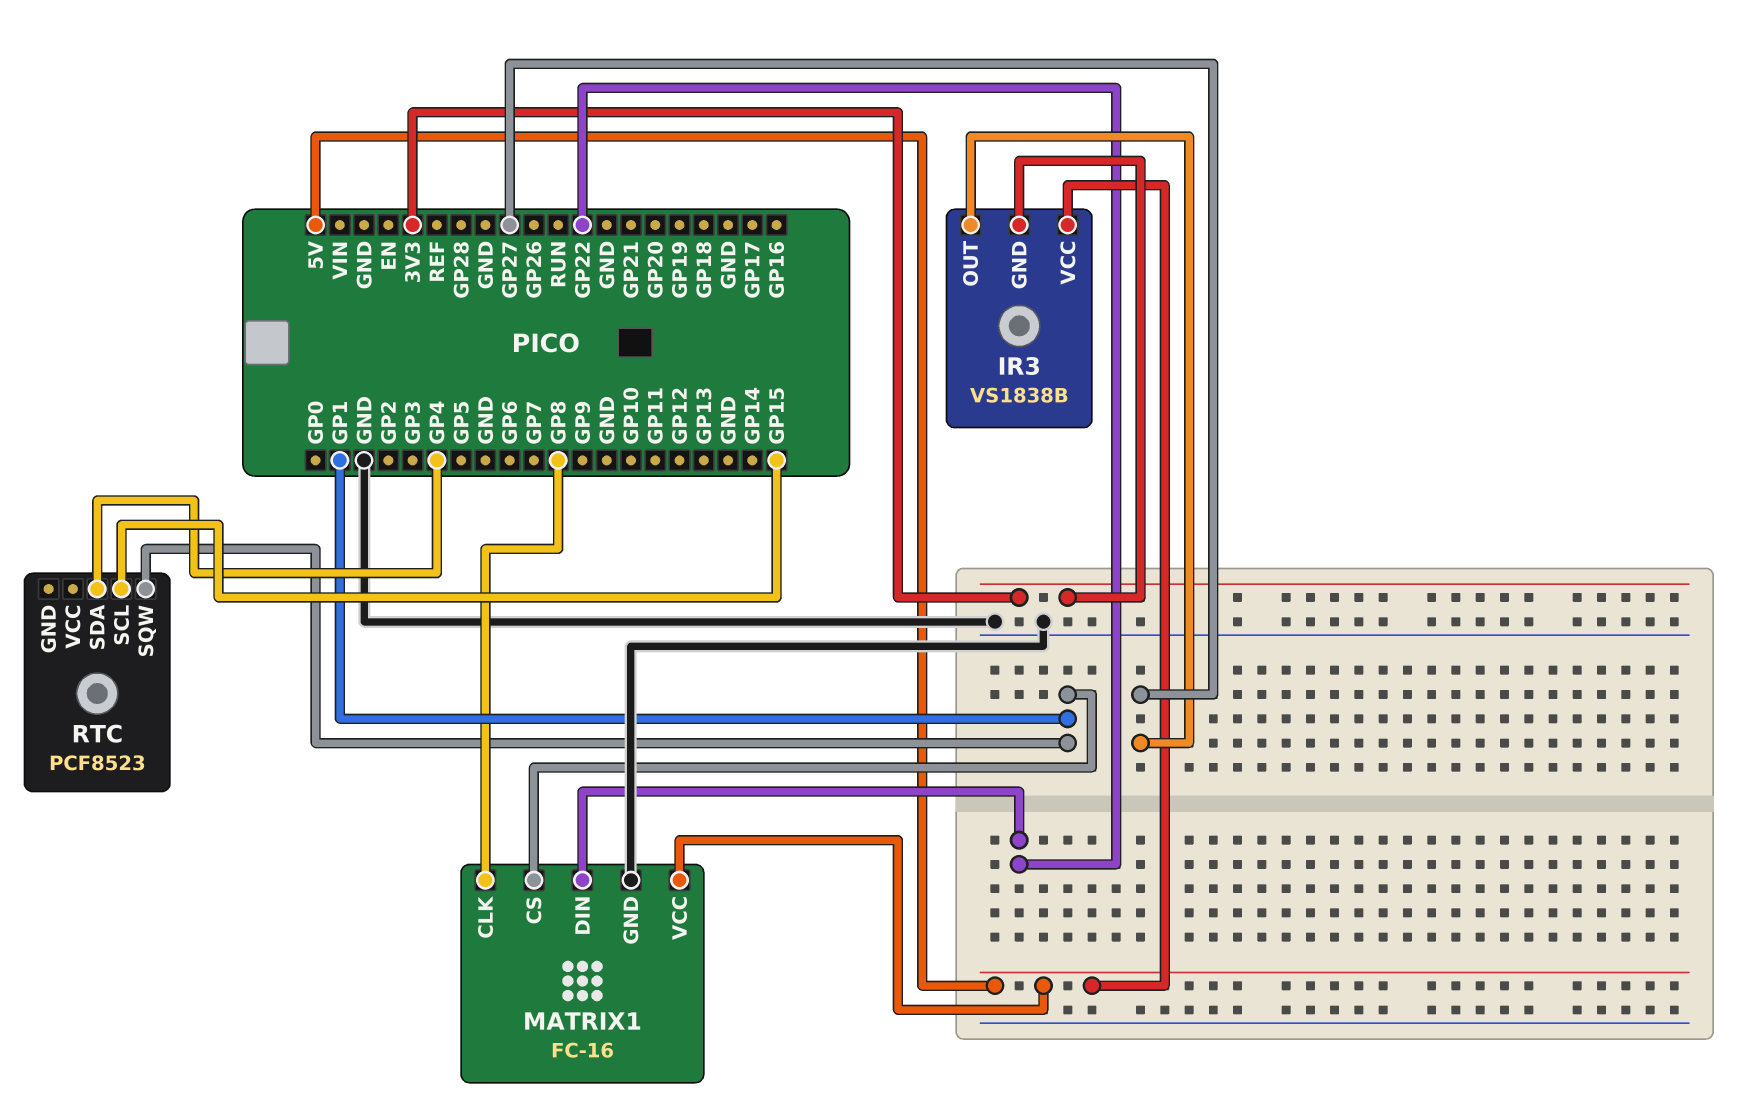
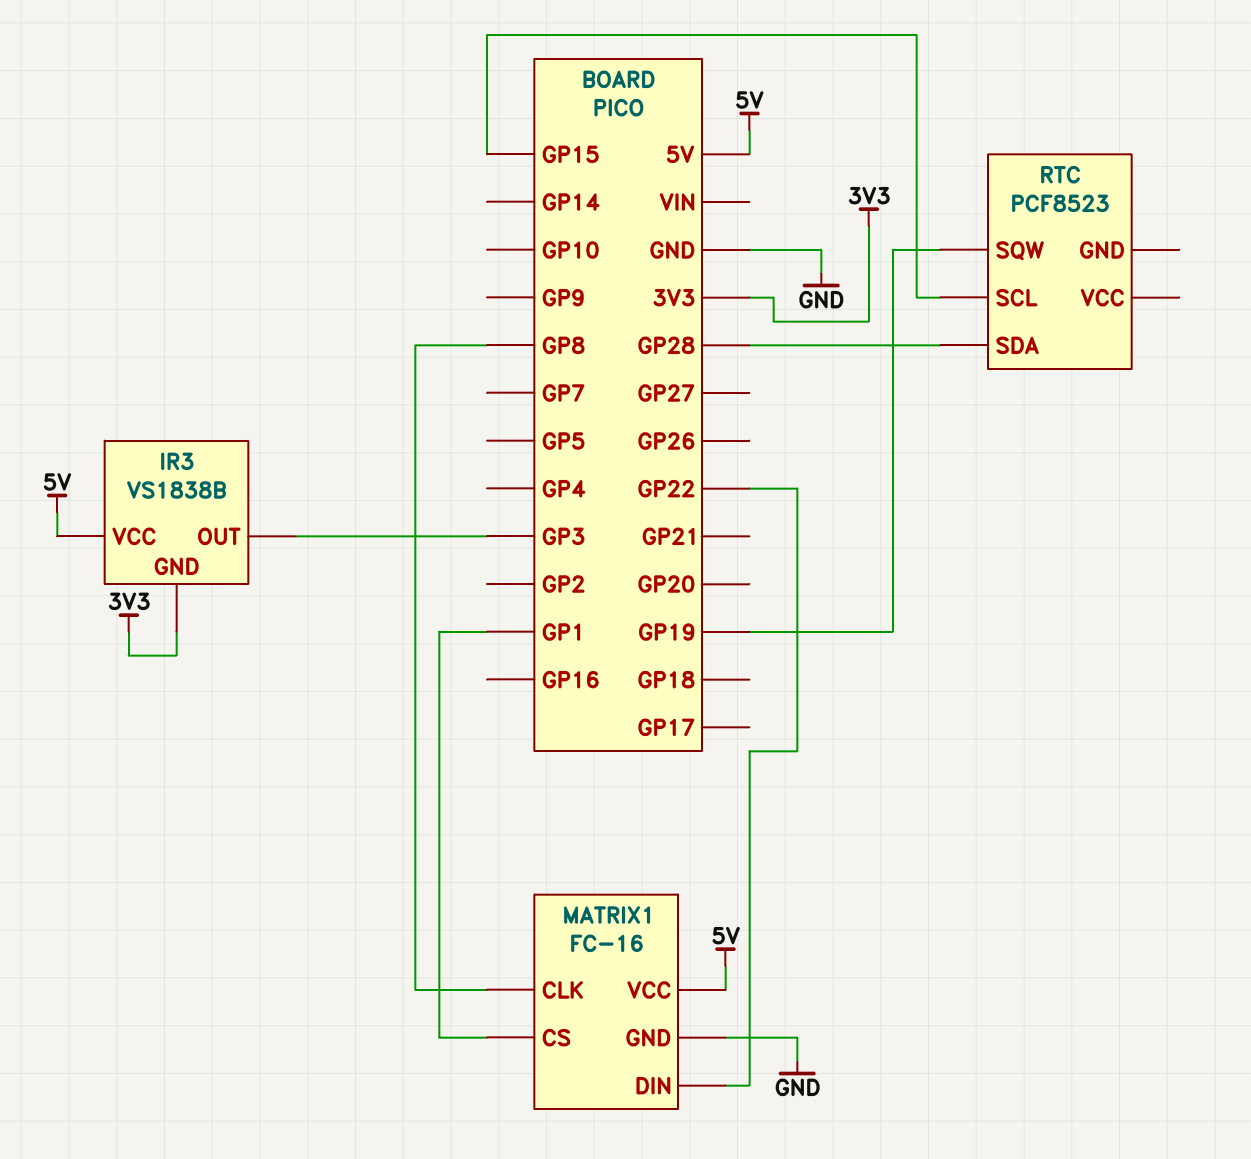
IR3 pin OUT: GP27 -> GP3
RTC pin SDA: GP4 -> GP28
RTC pin SQW: GP1 -> GP19

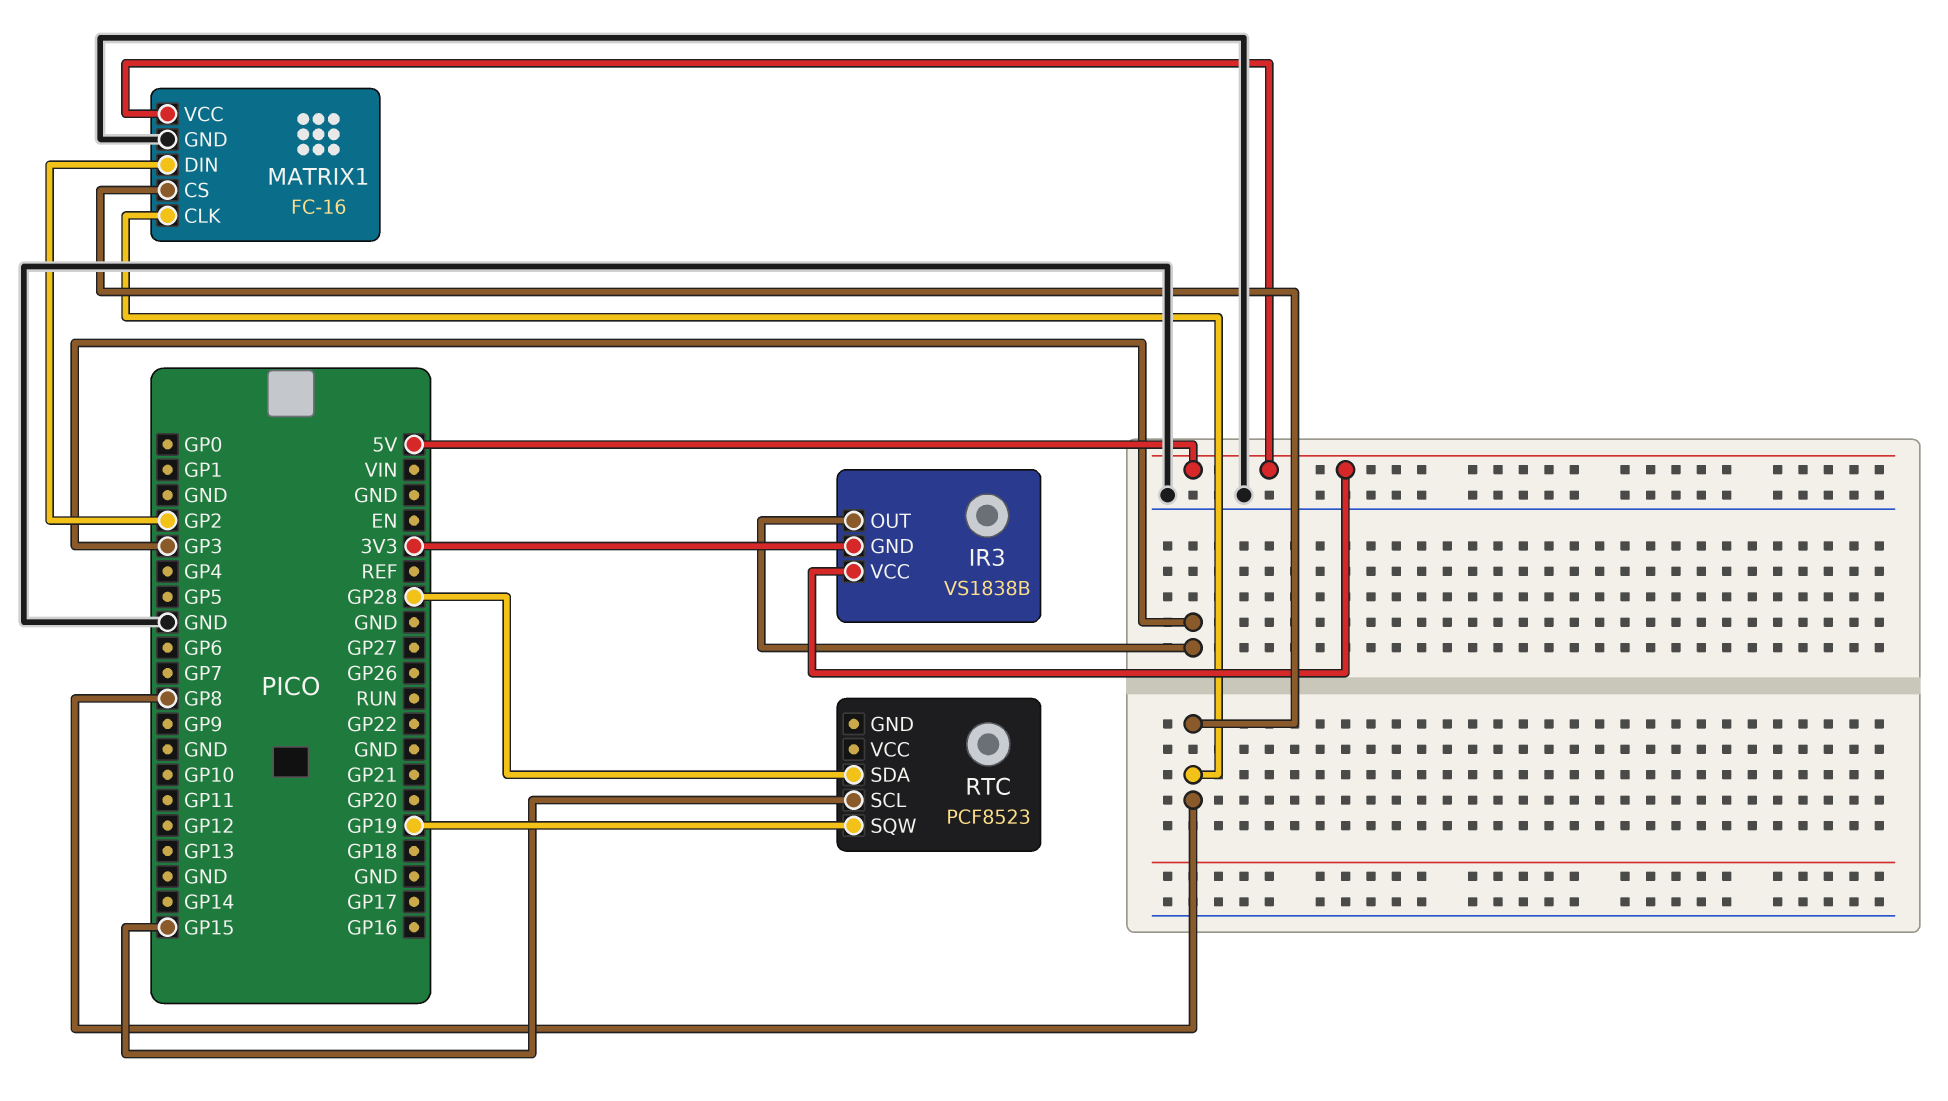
MATRIX1 pin CS: GP1 -> GP8
MATRIX1 pin DIN: GP22 -> GP2

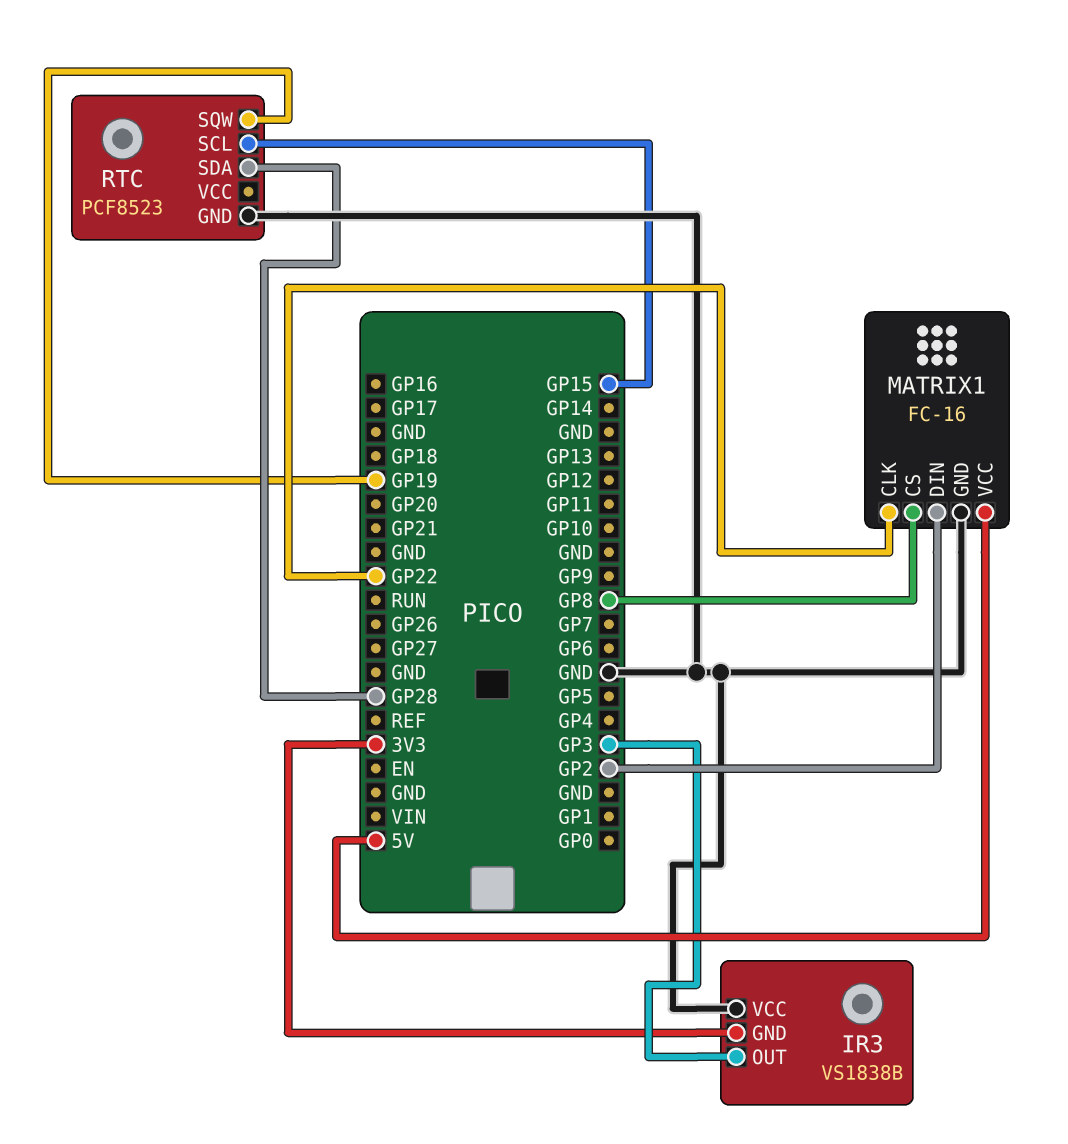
IR3 pin VCC: 5V -> GND
MATRIX1 pin CLK: GP8 -> GP22
RTC pin GND: none -> GND

